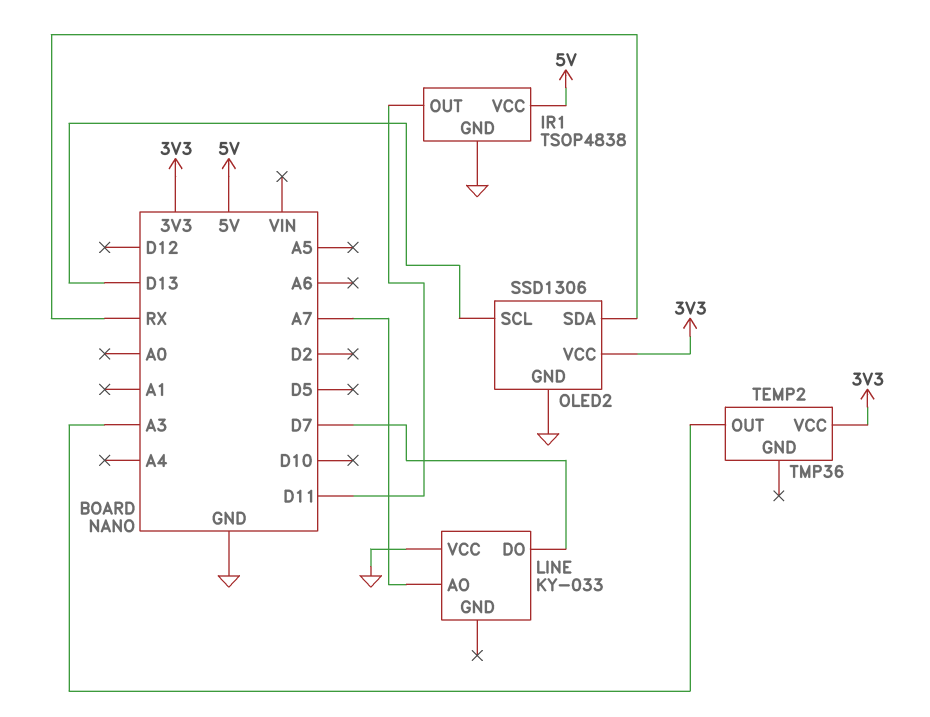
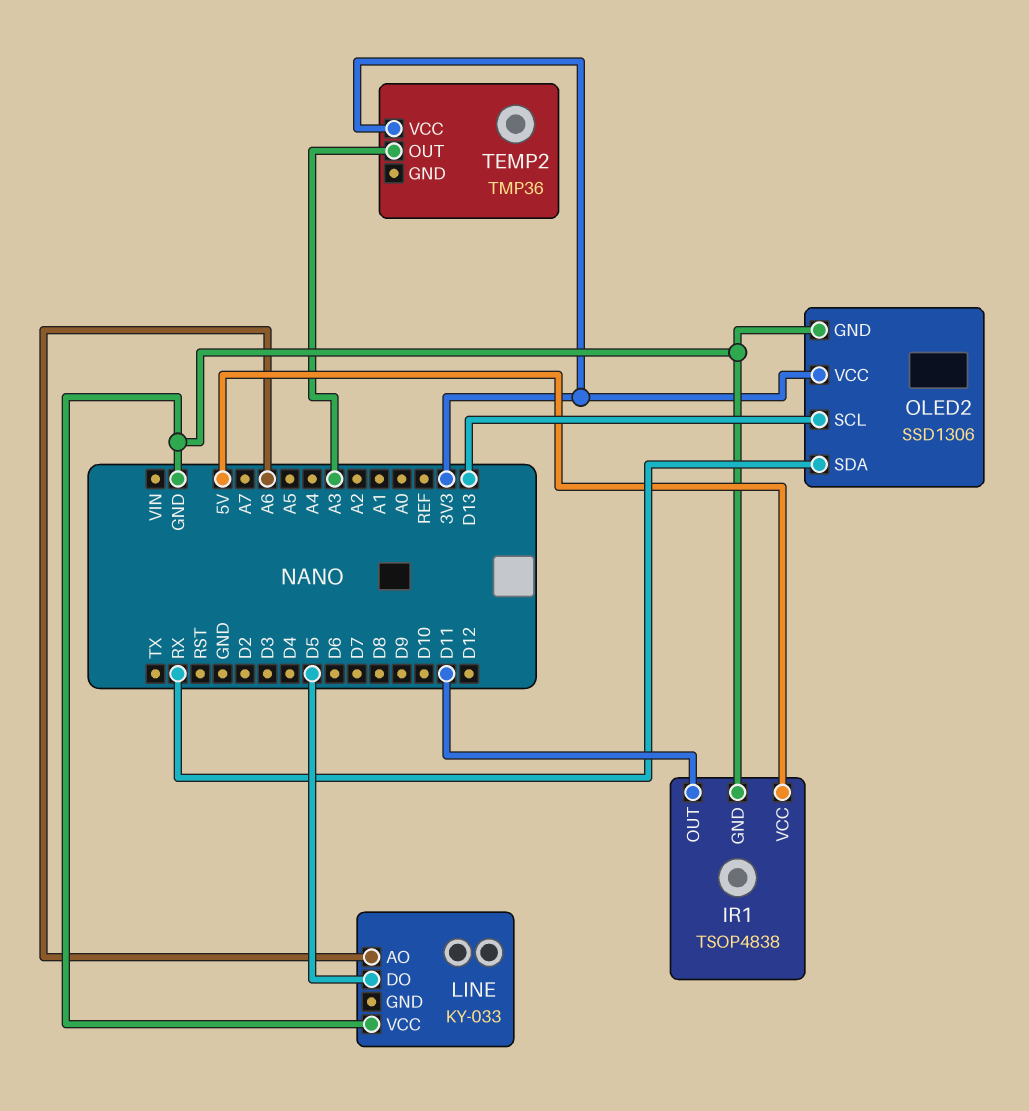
LINE pin AO: A7 -> A6
LINE pin DO: D7 -> D5

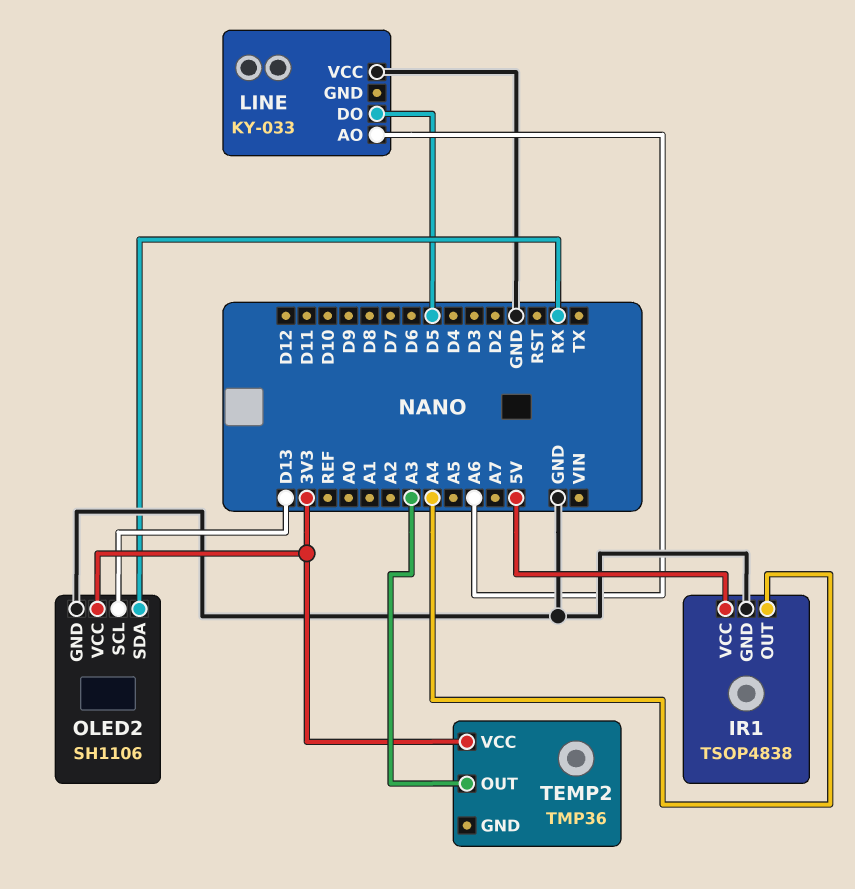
IR1 pin OUT: D11 -> A4
OLED2: SSD1306 -> SH1106

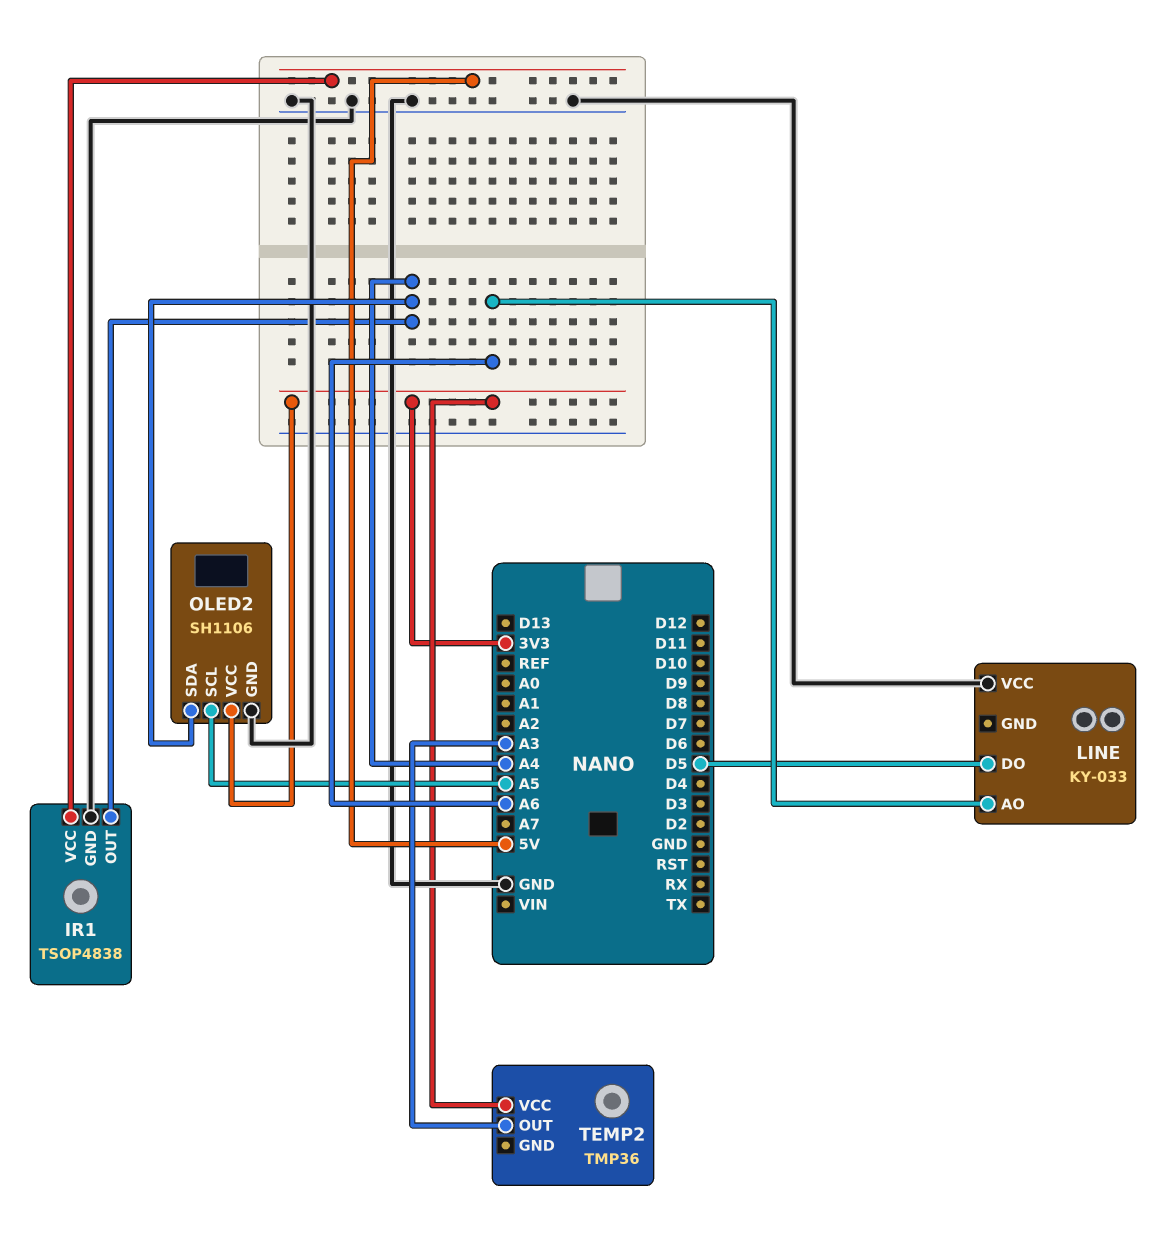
OLED2 pin SCL: D13 -> A5
OLED2 pin SDA: RX -> A4

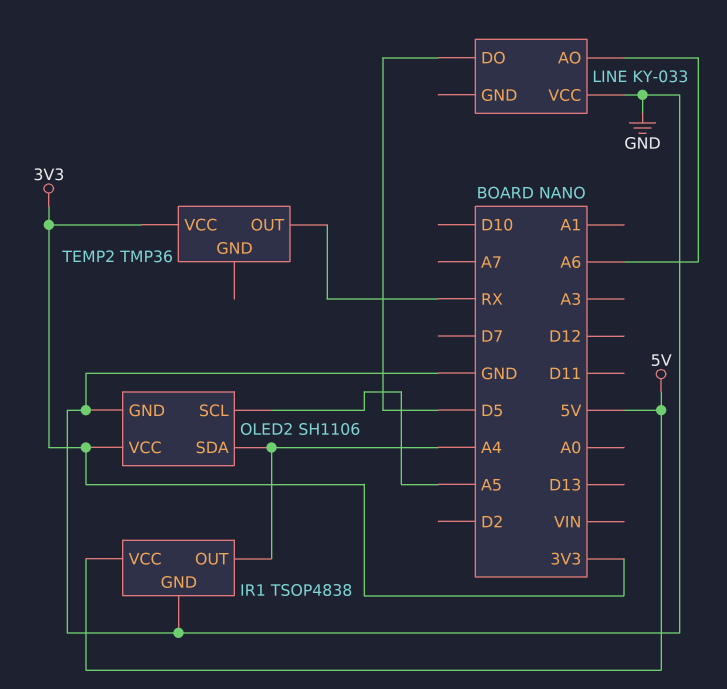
TEMP2 pin OUT: A3 -> RX

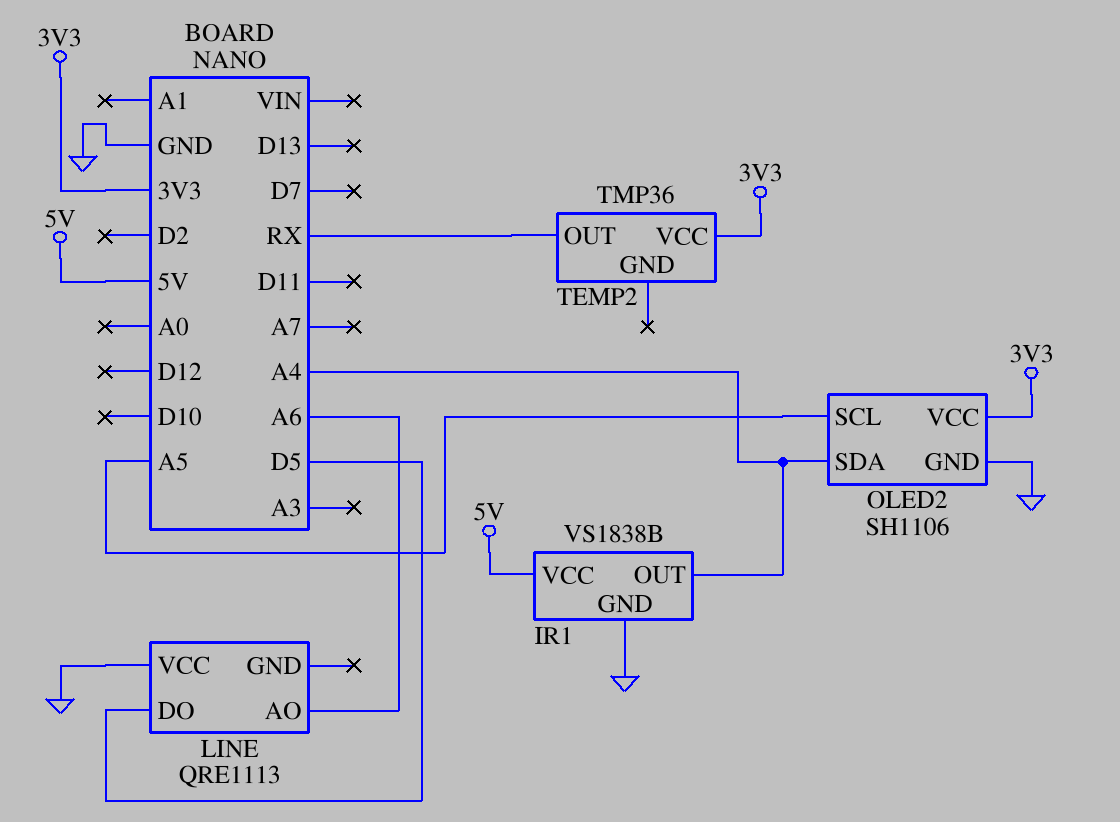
IR1: TSOP4838 -> VS1838B
LINE: KY-033 -> QRE1113

